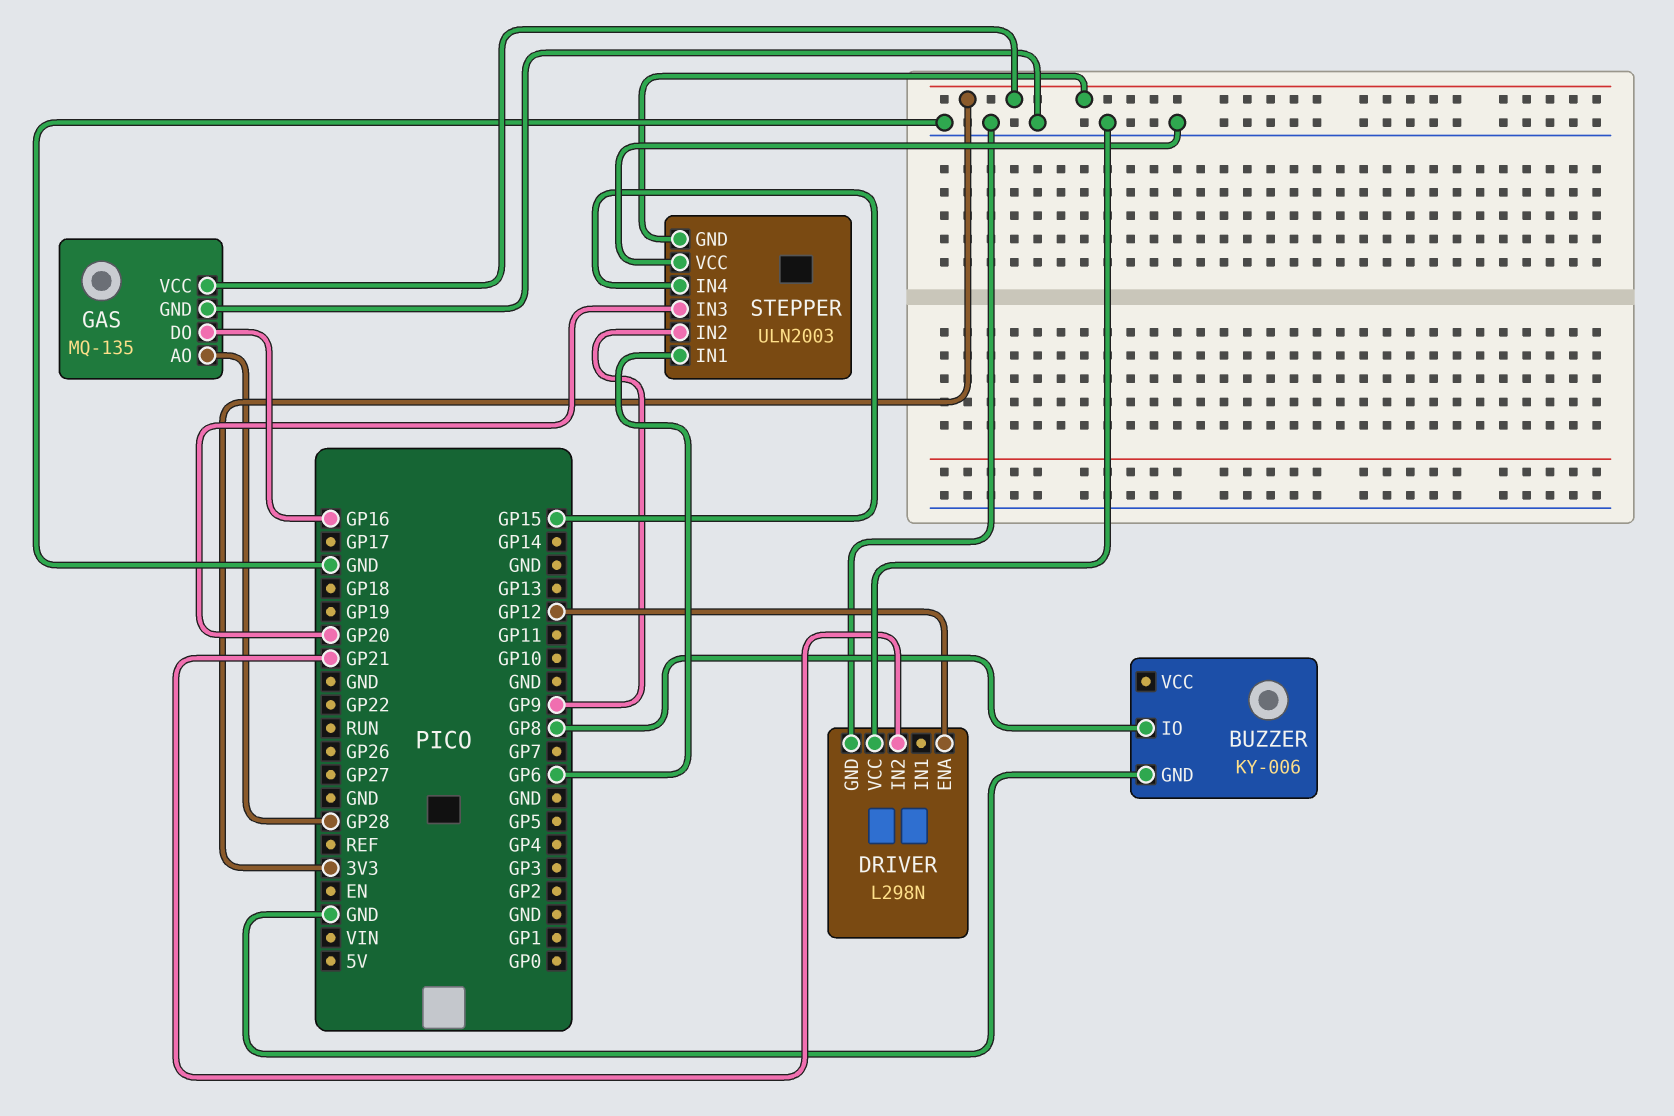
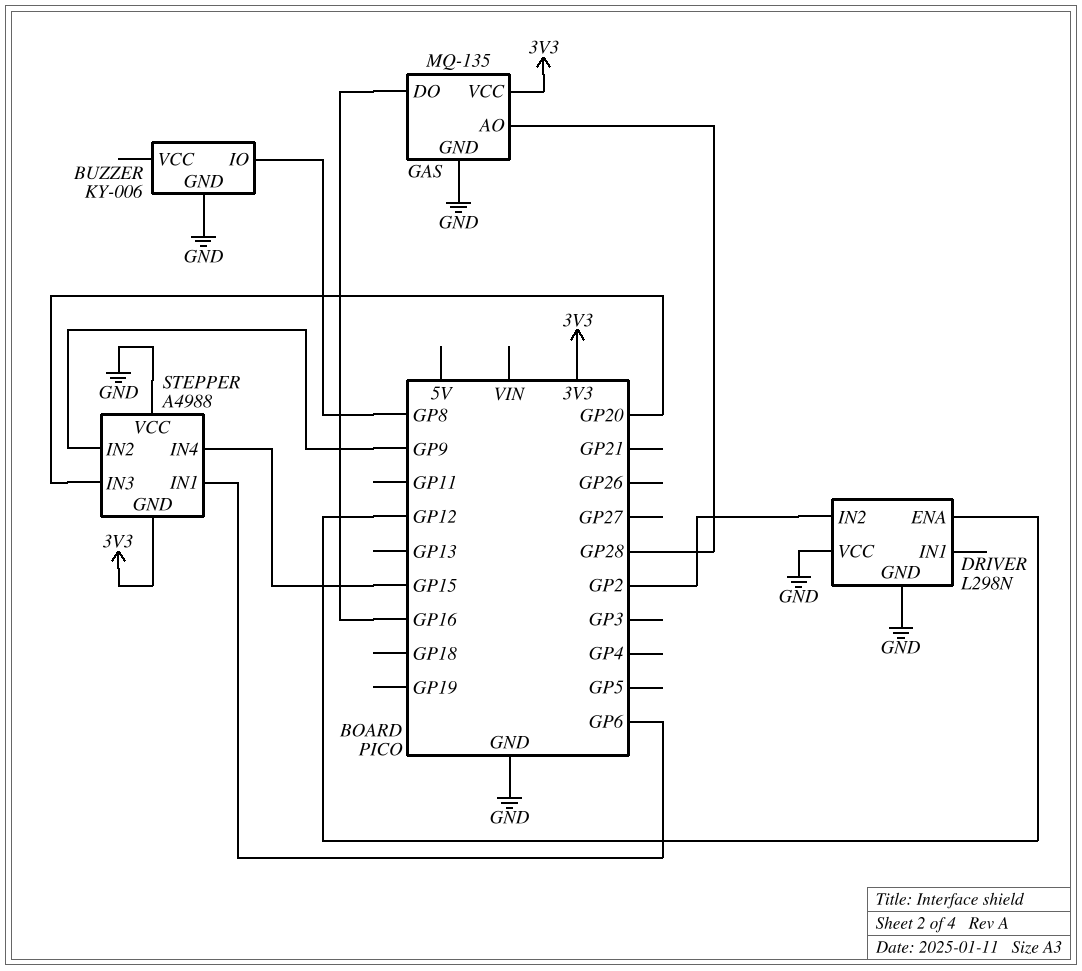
DRIVER pin IN2: GP21 -> GP2
STEPPER: ULN2003 -> A4988

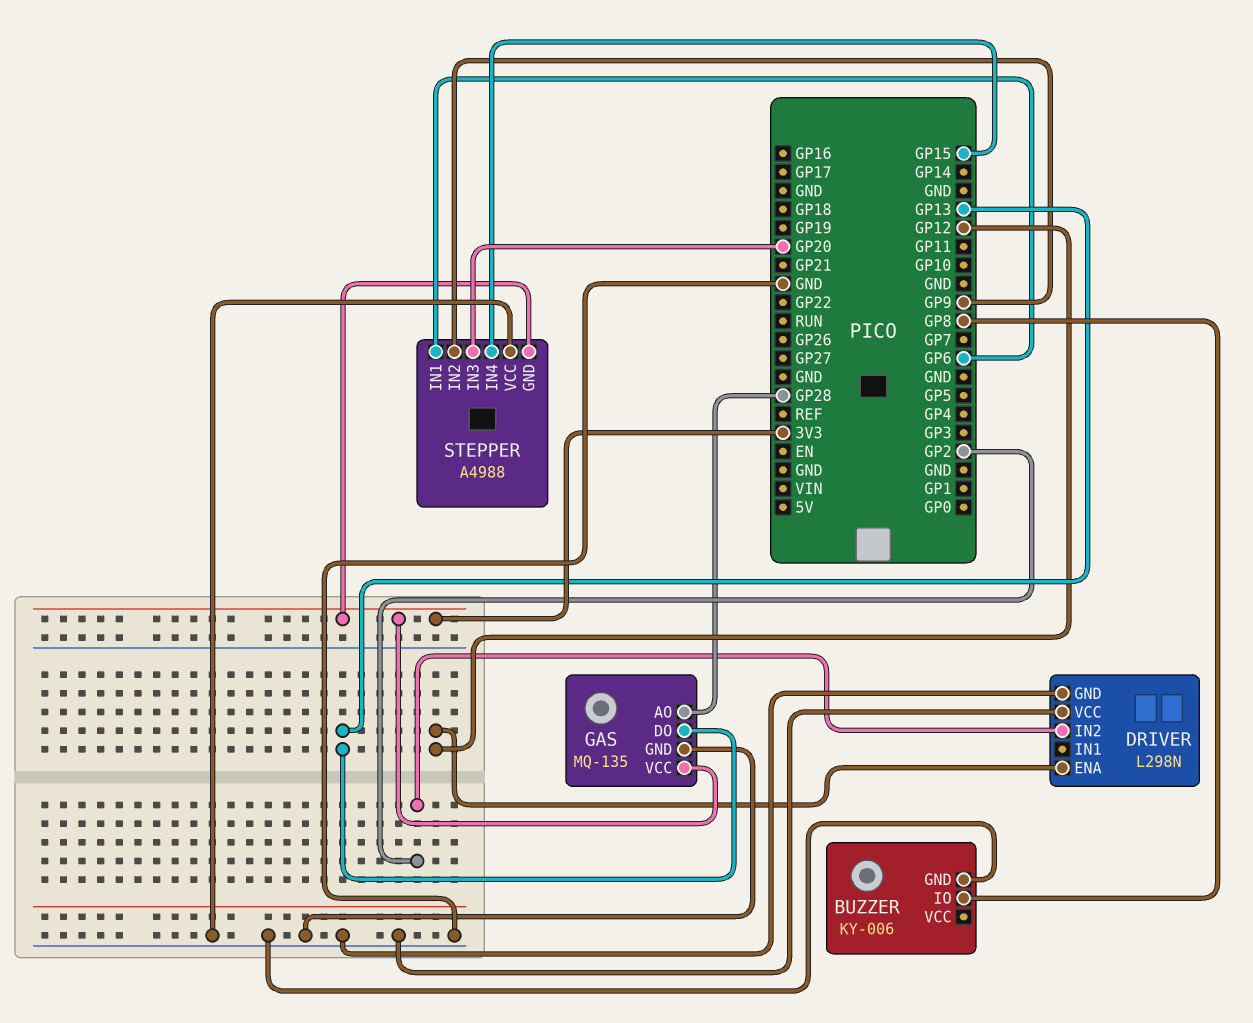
GAS pin DO: GP16 -> GP13

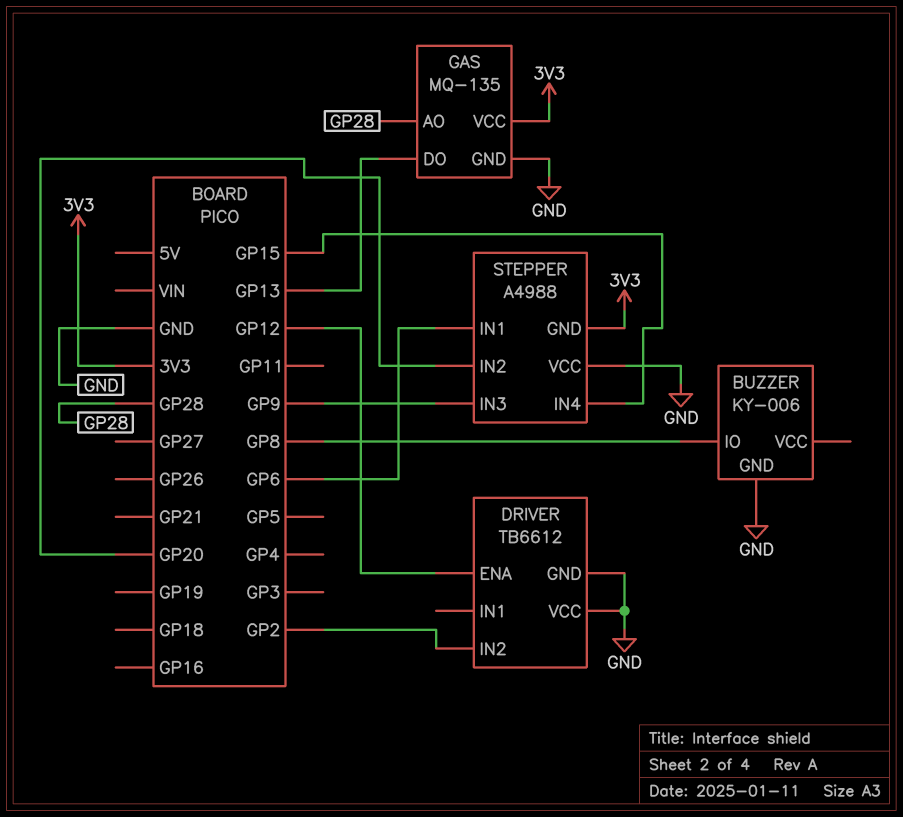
DRIVER: L298N -> TB6612
STEPPER pin IN2: GP9 -> GP20
STEPPER pin IN3: GP20 -> GP9

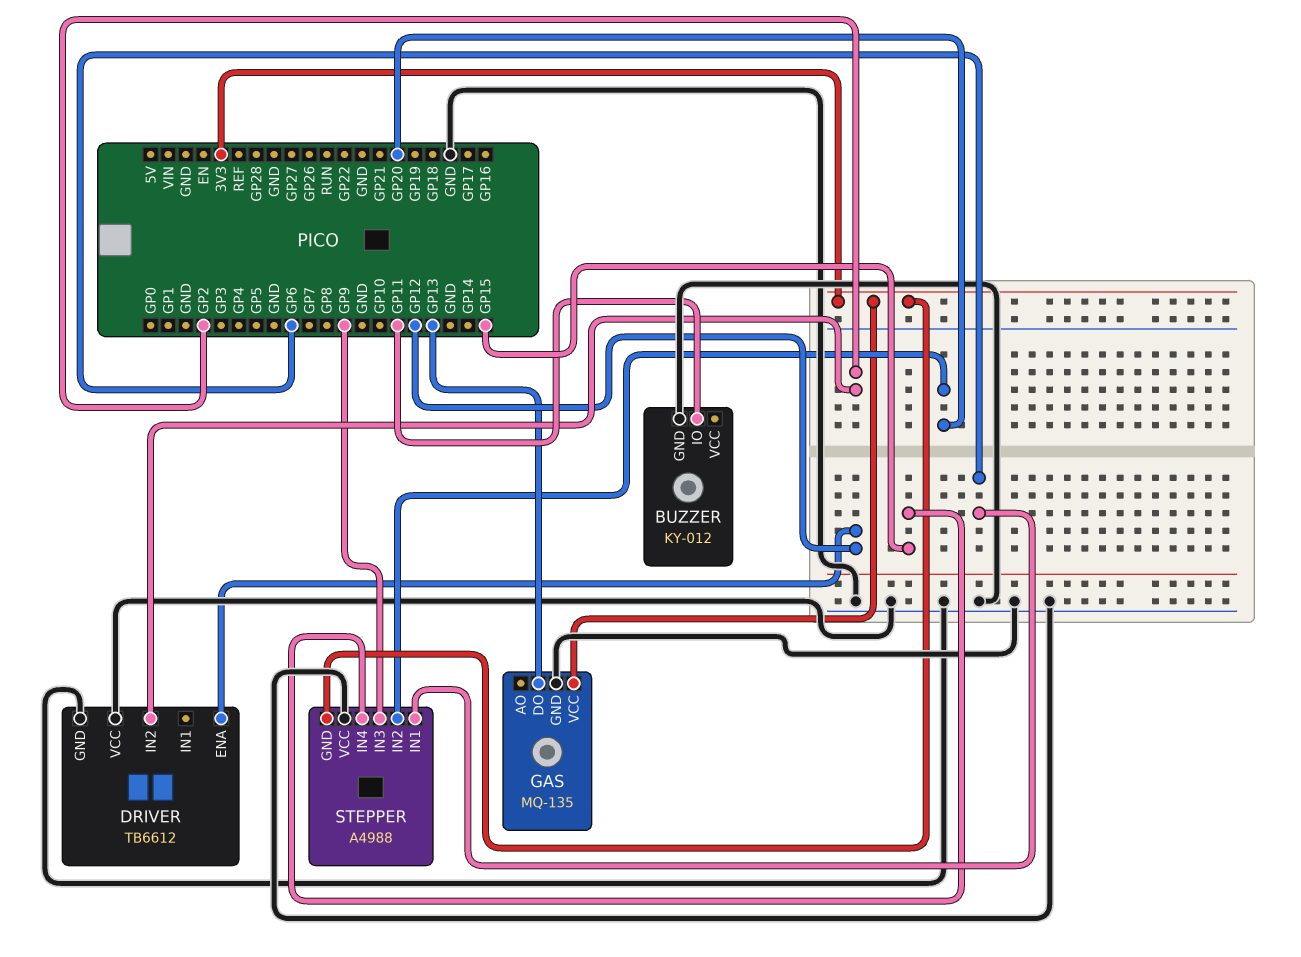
BUZZER: KY-006 -> KY-012
BUZZER pin IO: GP8 -> GP11
GAS pin AO: GP28 -> none

